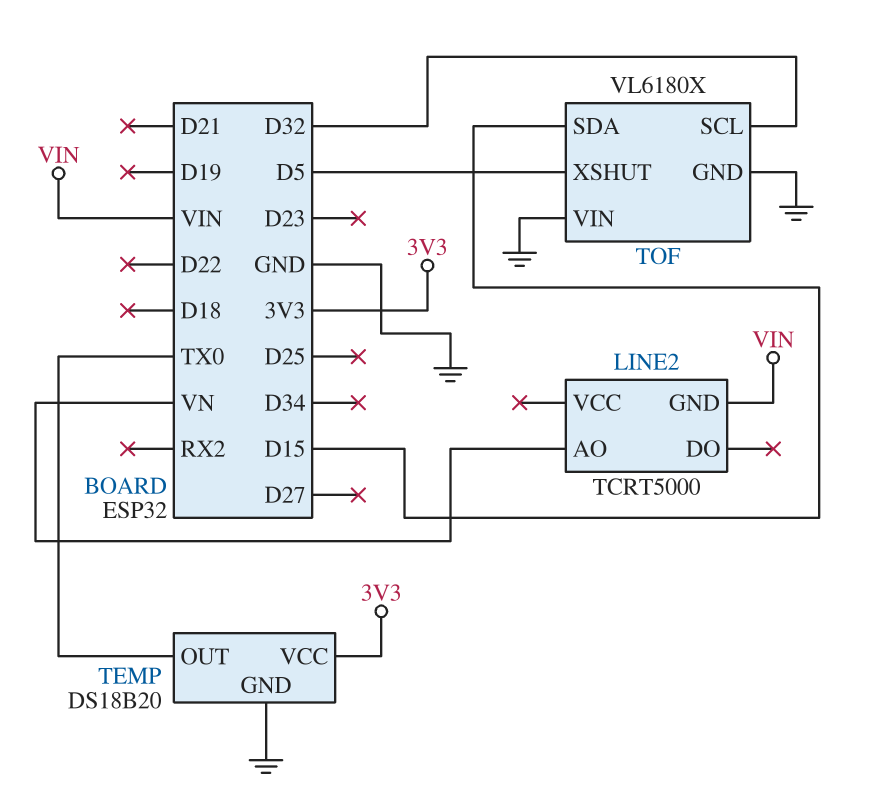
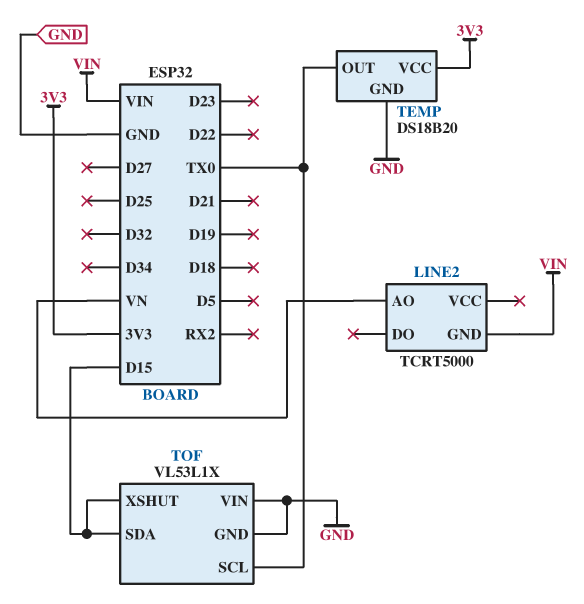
TOF: VL6180X -> VL53L1X
TOF pin SCL: D32 -> TX0
TOF pin XSHUT: D5 -> D15

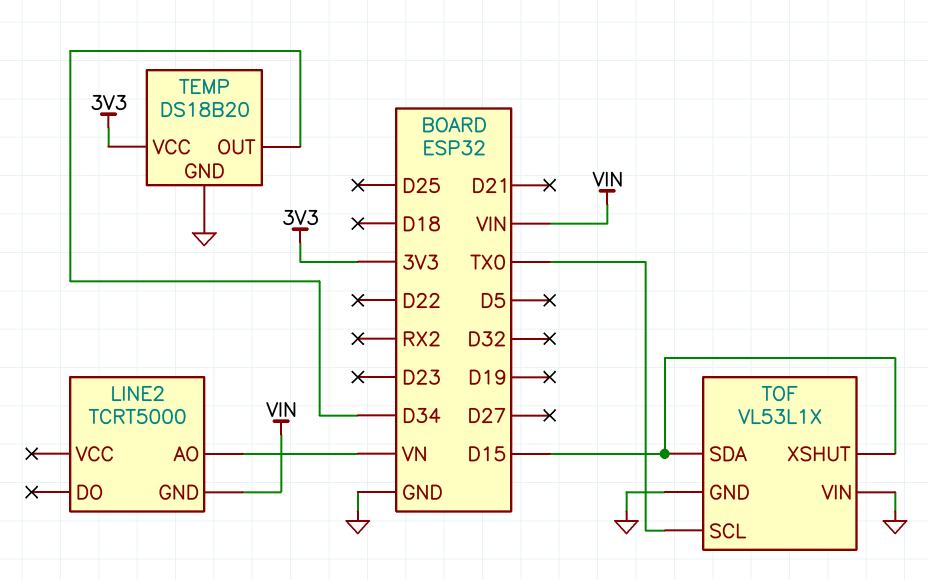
TEMP pin OUT: TX0 -> D34

